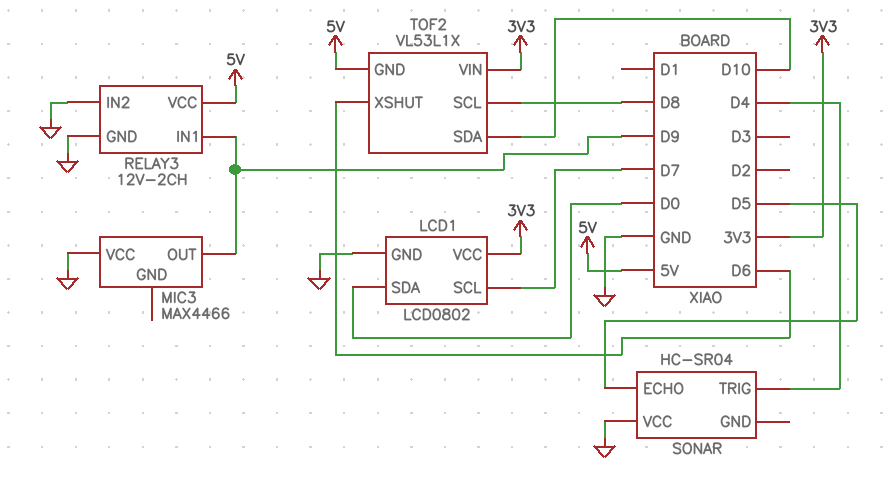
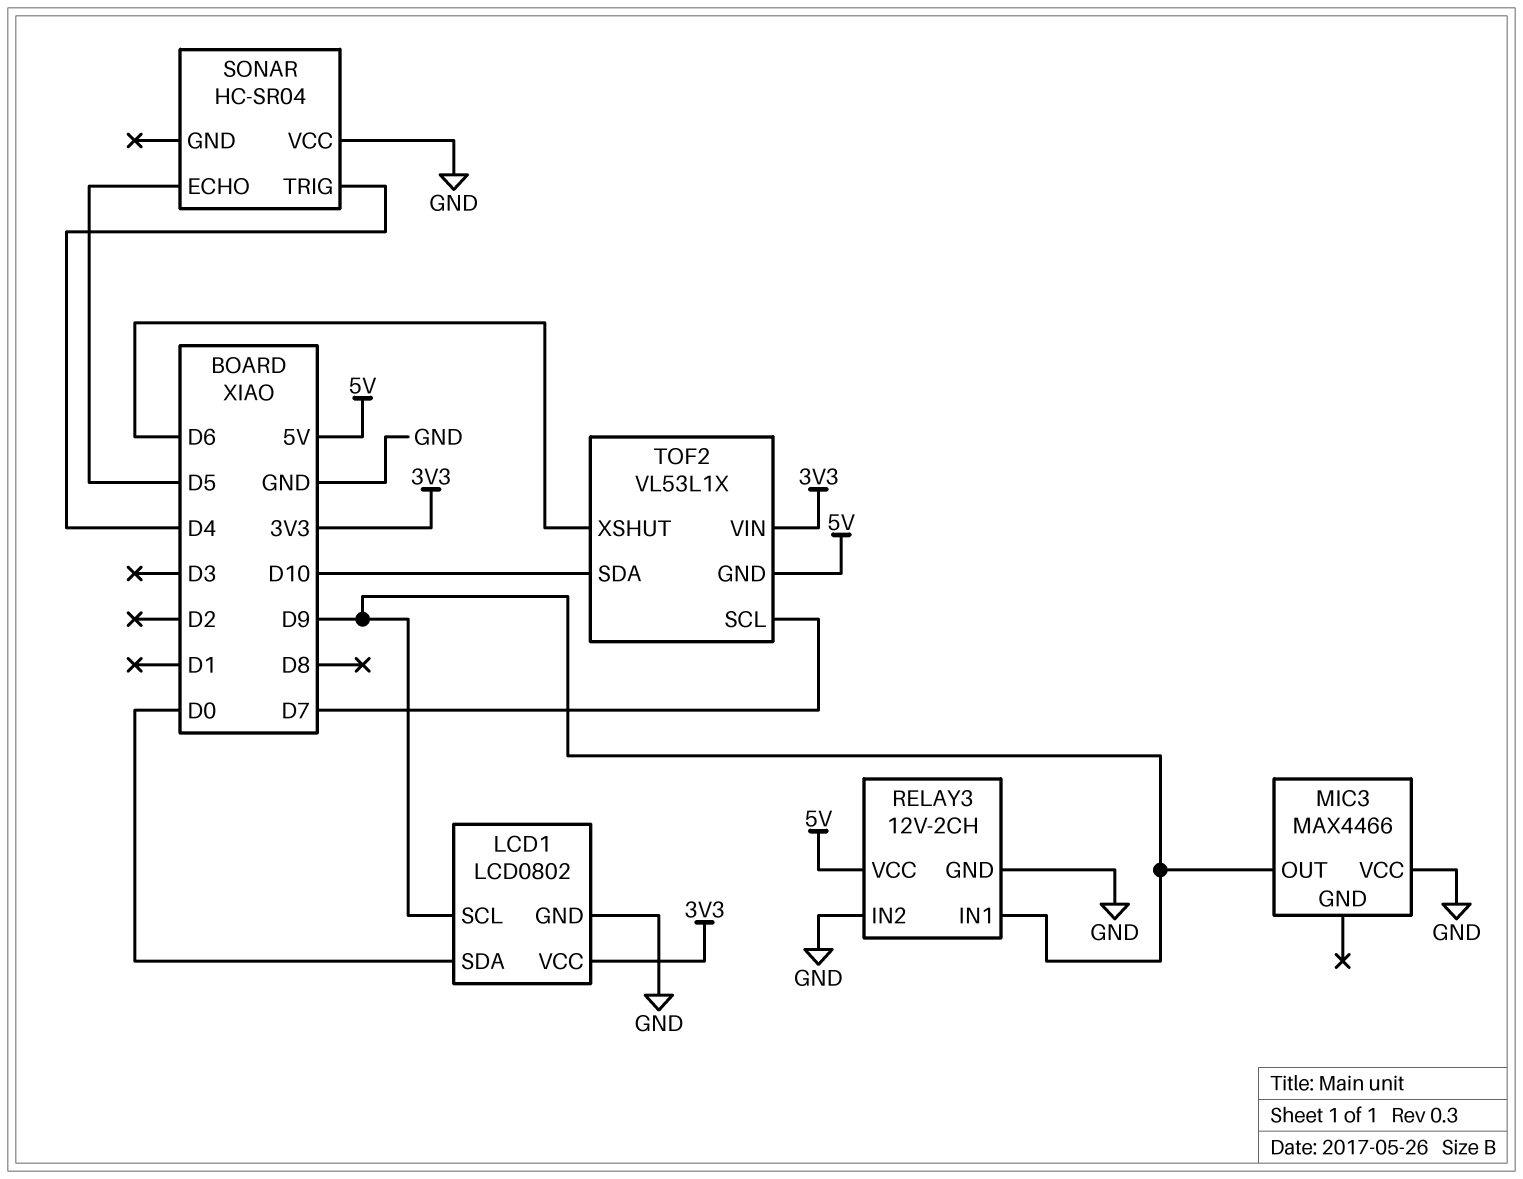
LCD1 pin SCL: D7 -> D9
TOF2 pin SCL: D8 -> D7

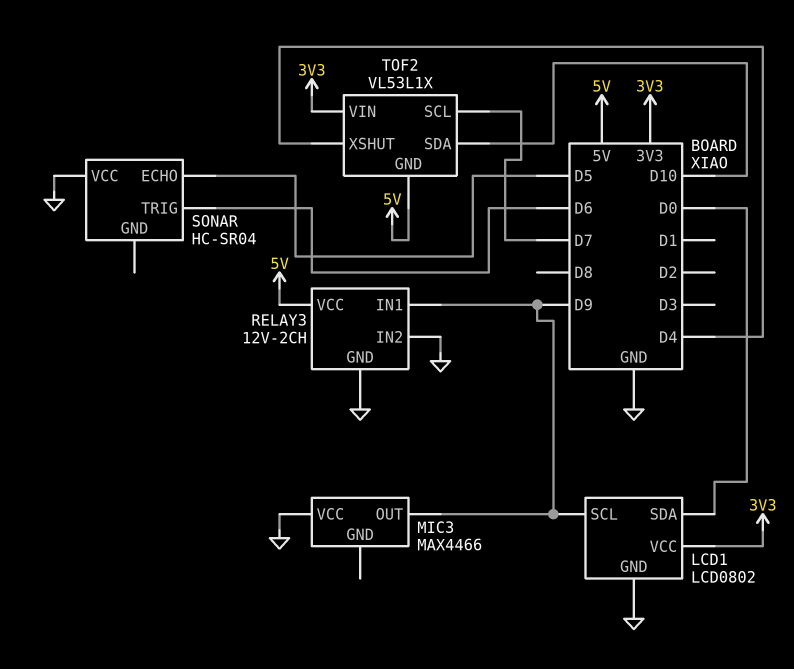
SONAR pin TRIG: D4 -> D6
TOF2 pin XSHUT: D6 -> D4

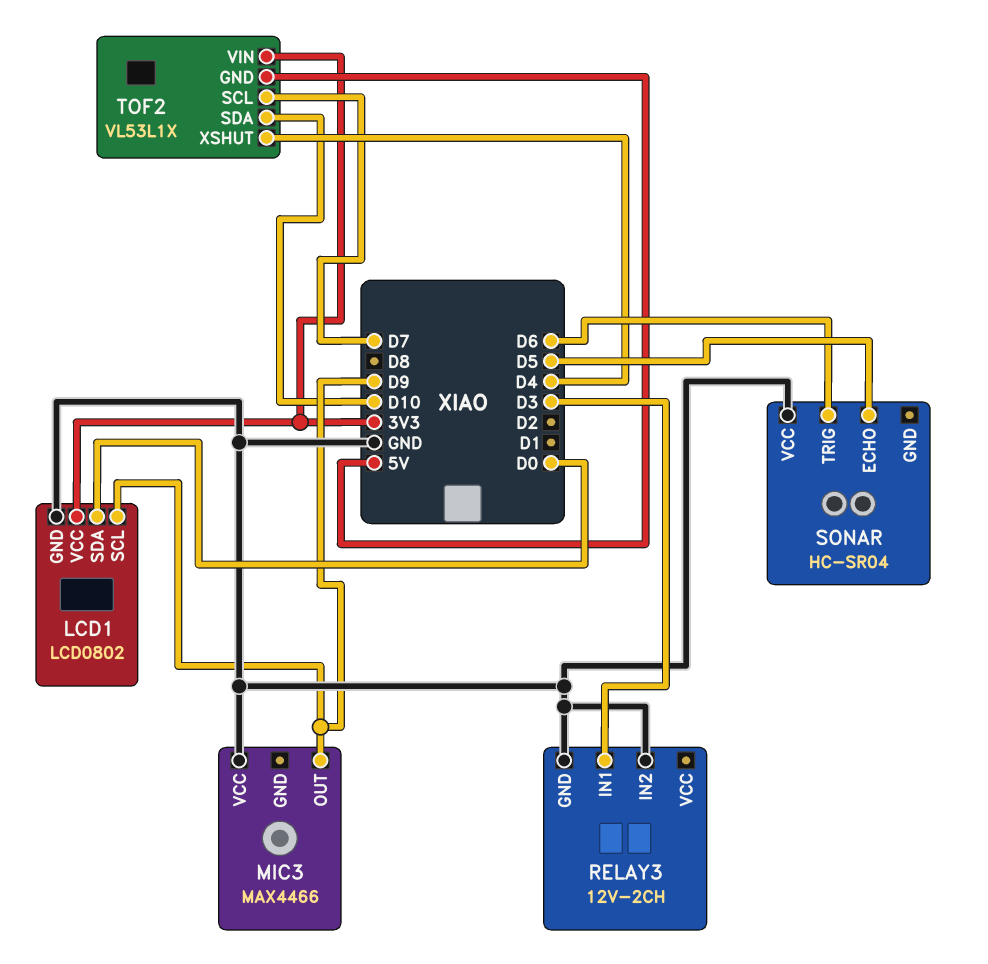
RELAY3 pin IN1: D9 -> D3
RELAY3 pin VCC: 5V -> none

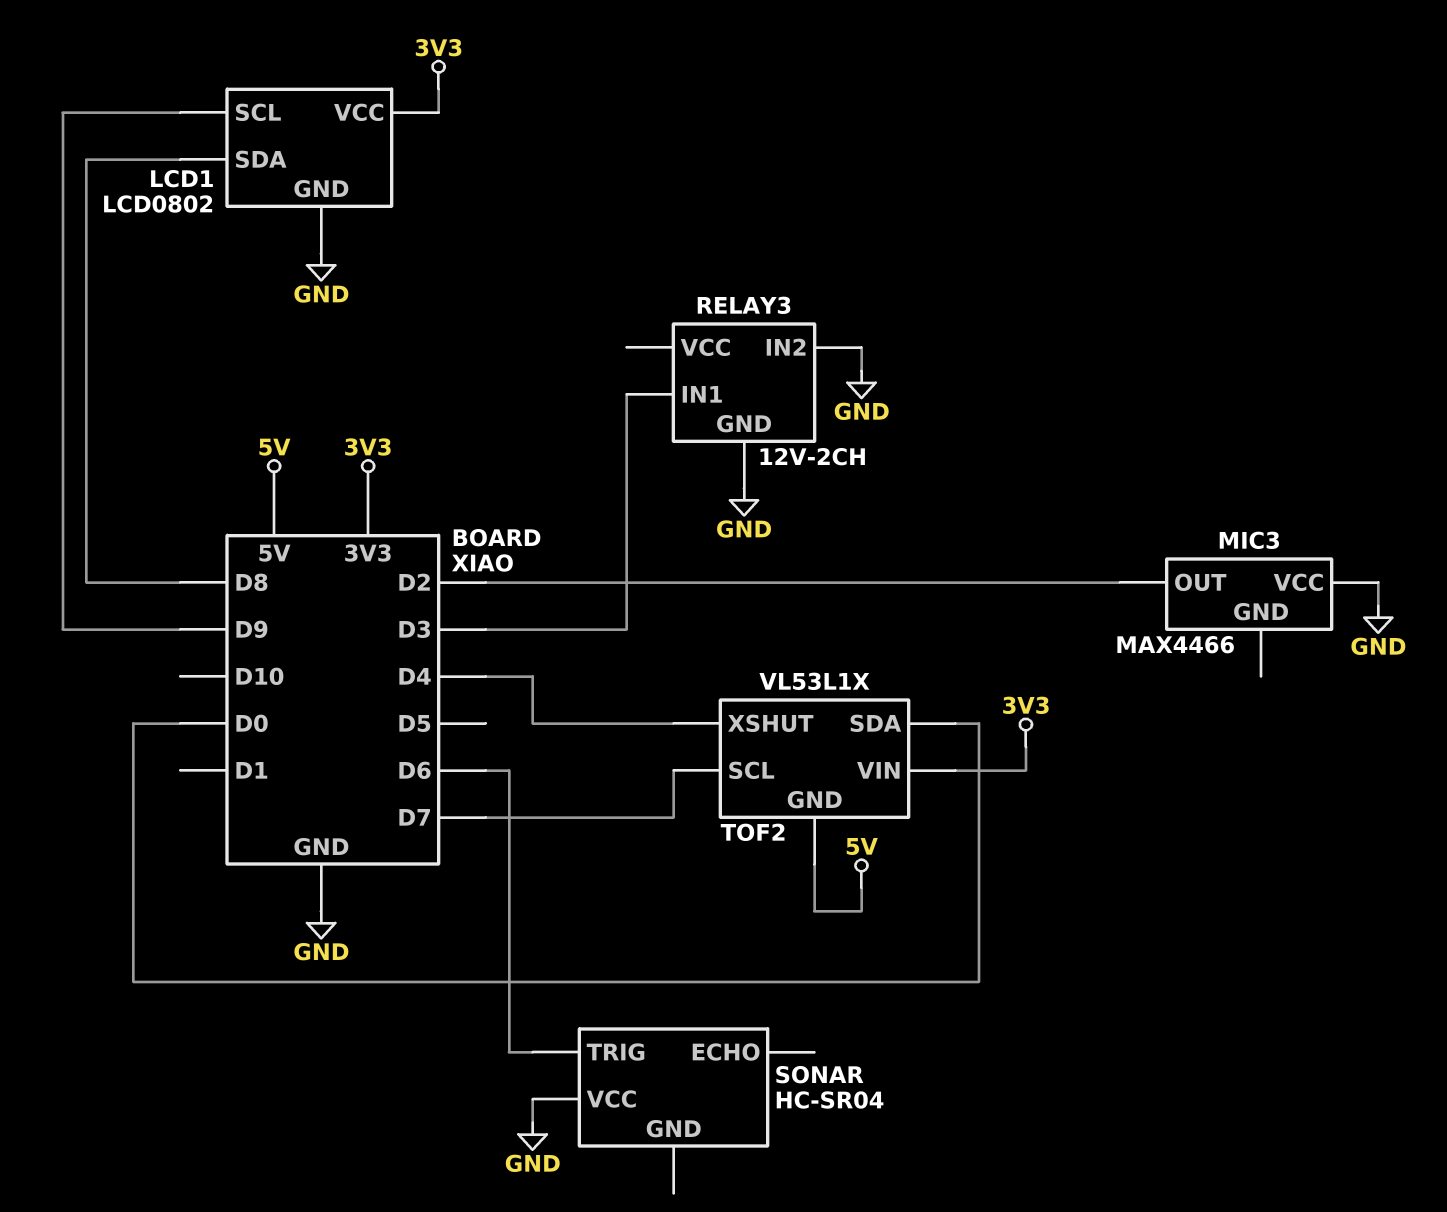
LCD1 pin SDA: D0 -> D8
MIC3 pin OUT: D9 -> D2
SONAR pin ECHO: D5 -> none
TOF2 pin SDA: D10 -> D0

